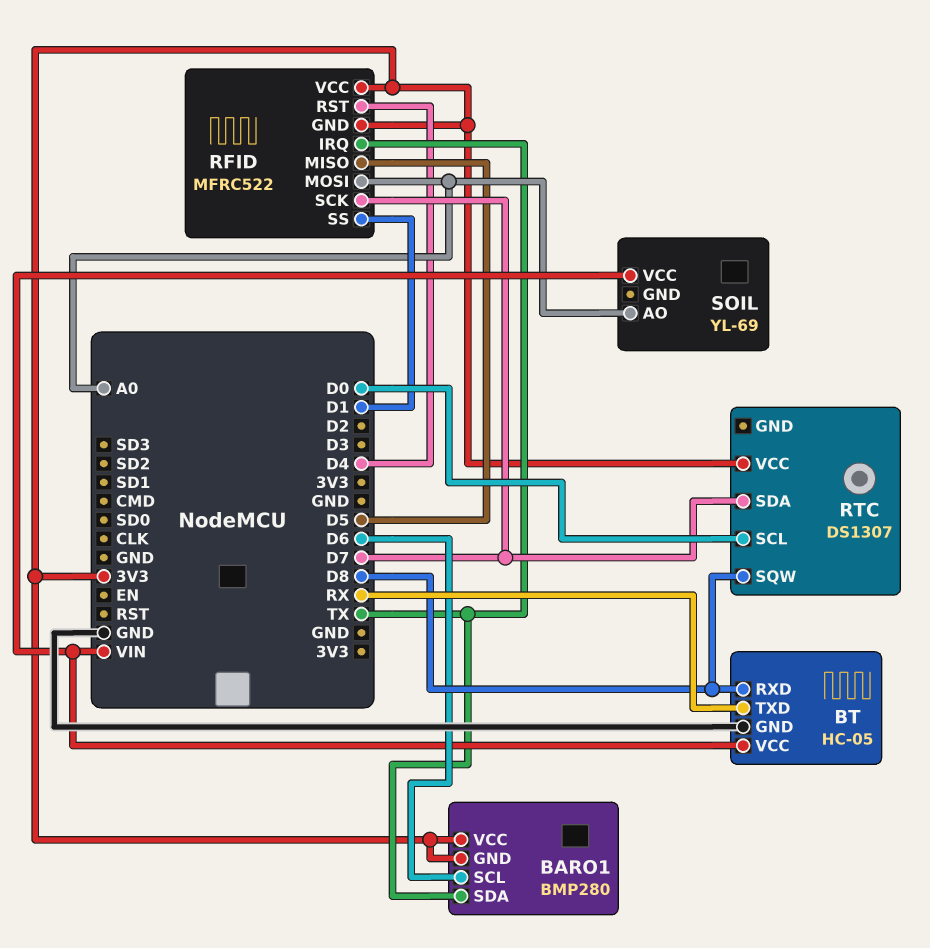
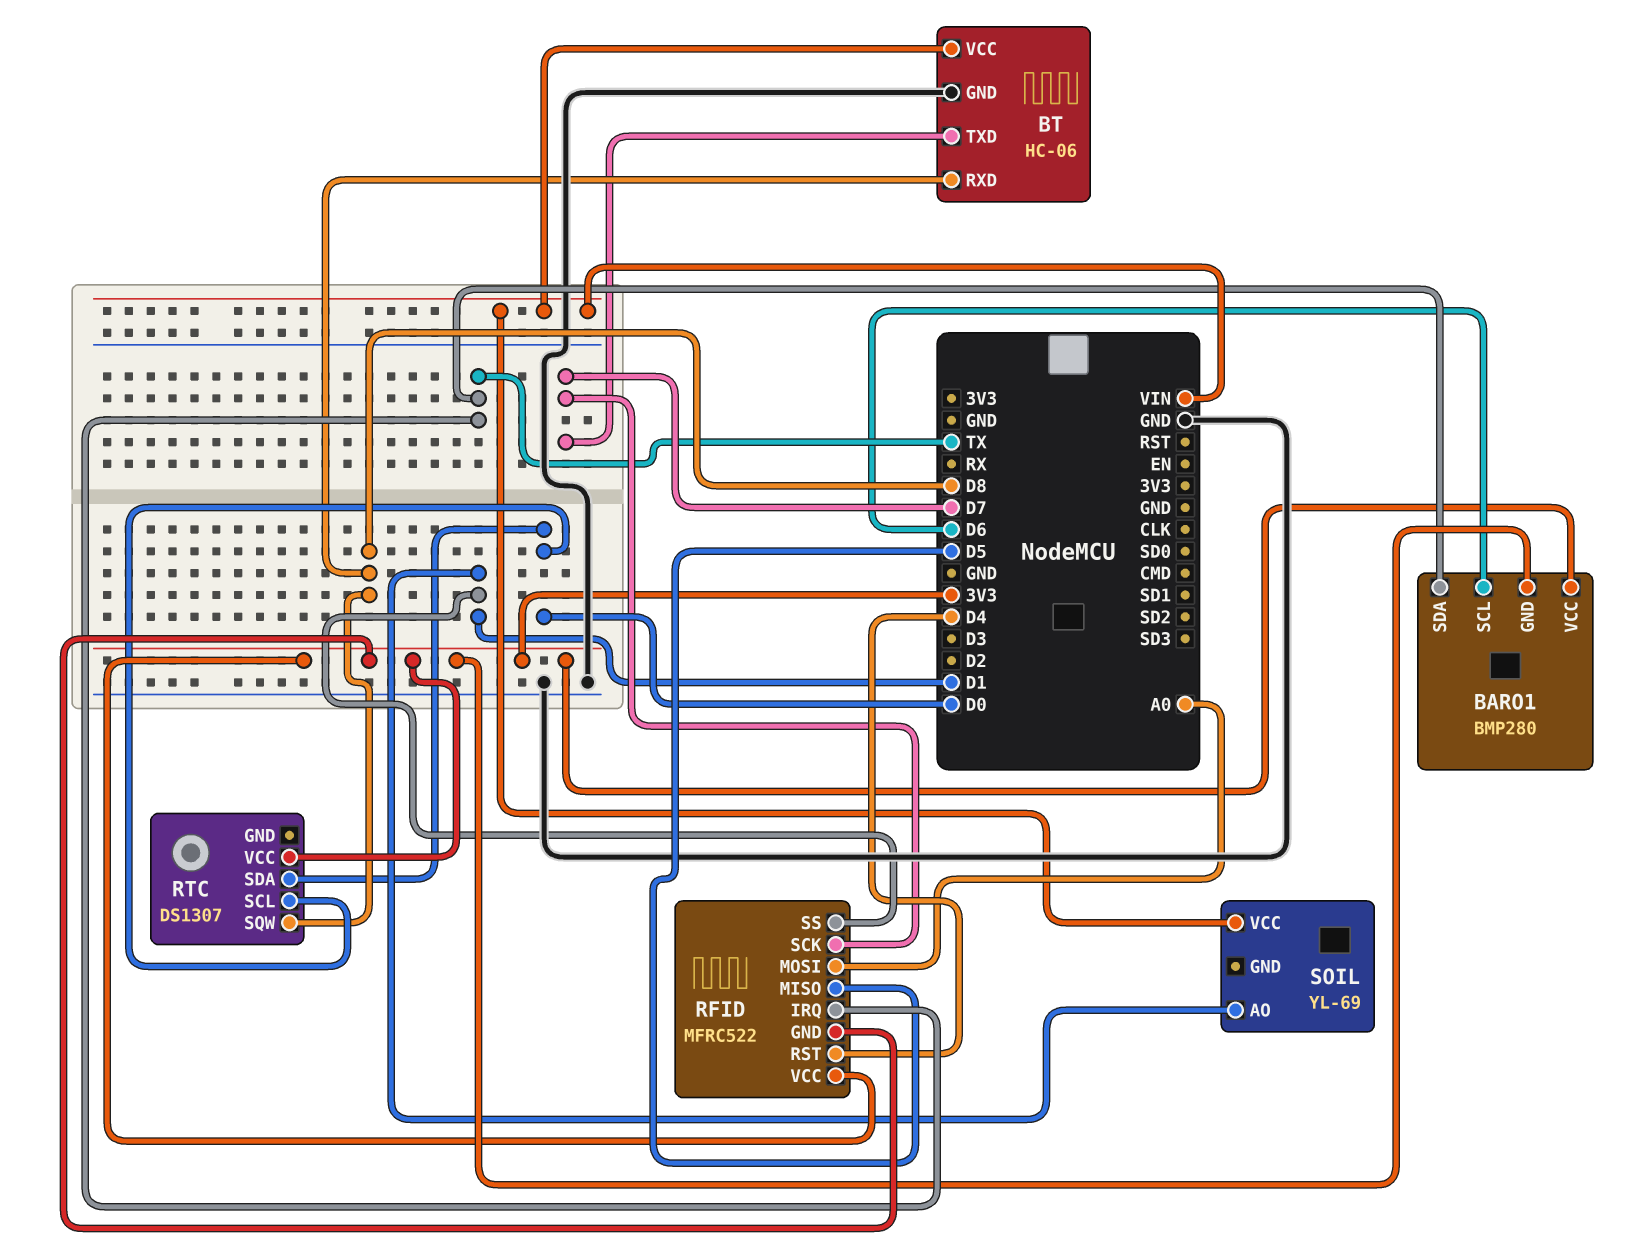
BT: HC-05 -> HC-06
BT pin TXD: RX -> D7
RTC pin SDA: D7 -> D0
SOIL pin AO: A0 -> D1

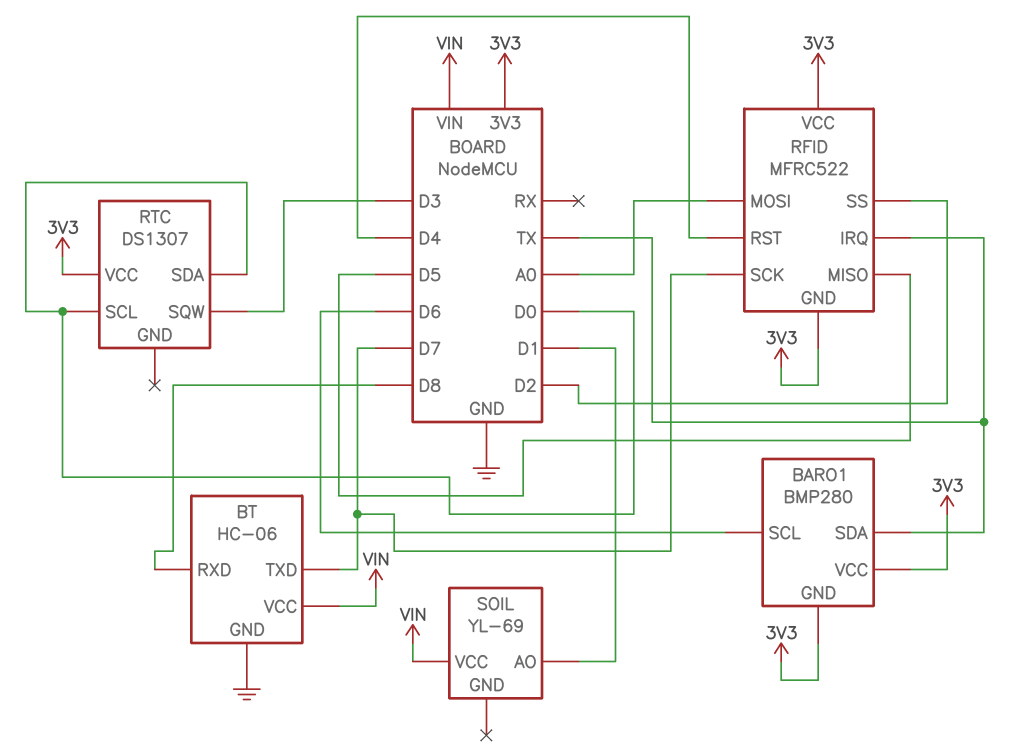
RFID pin SS: D1 -> D2
RTC pin SQW: D8 -> D3

